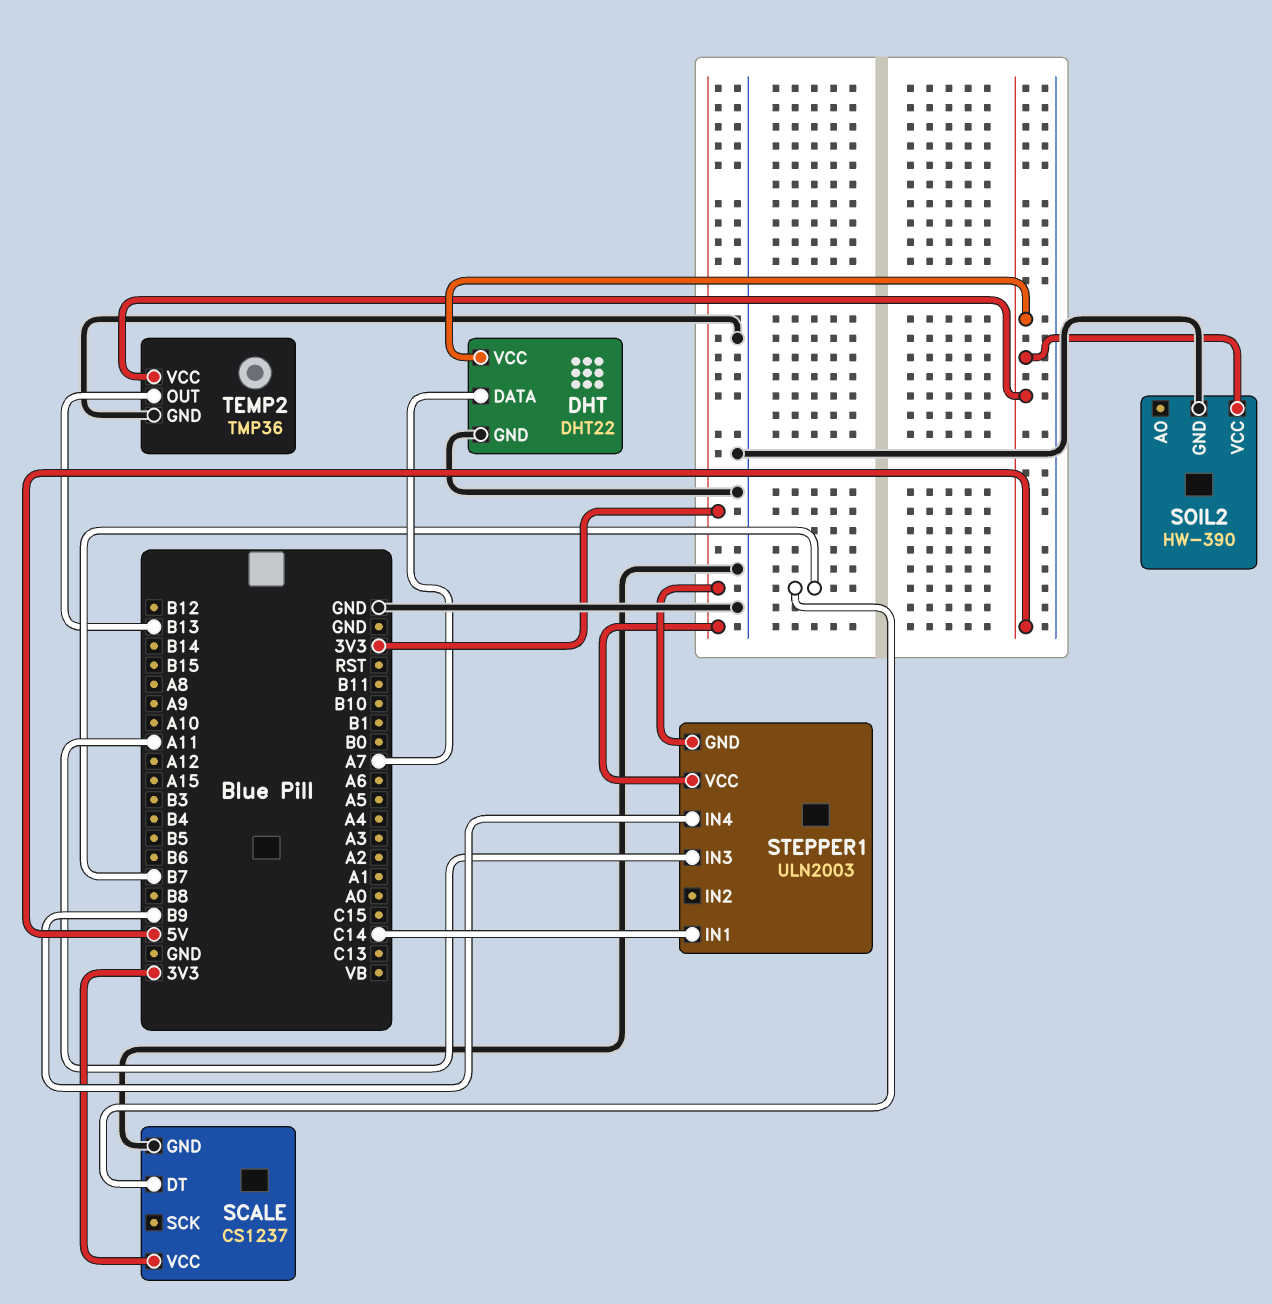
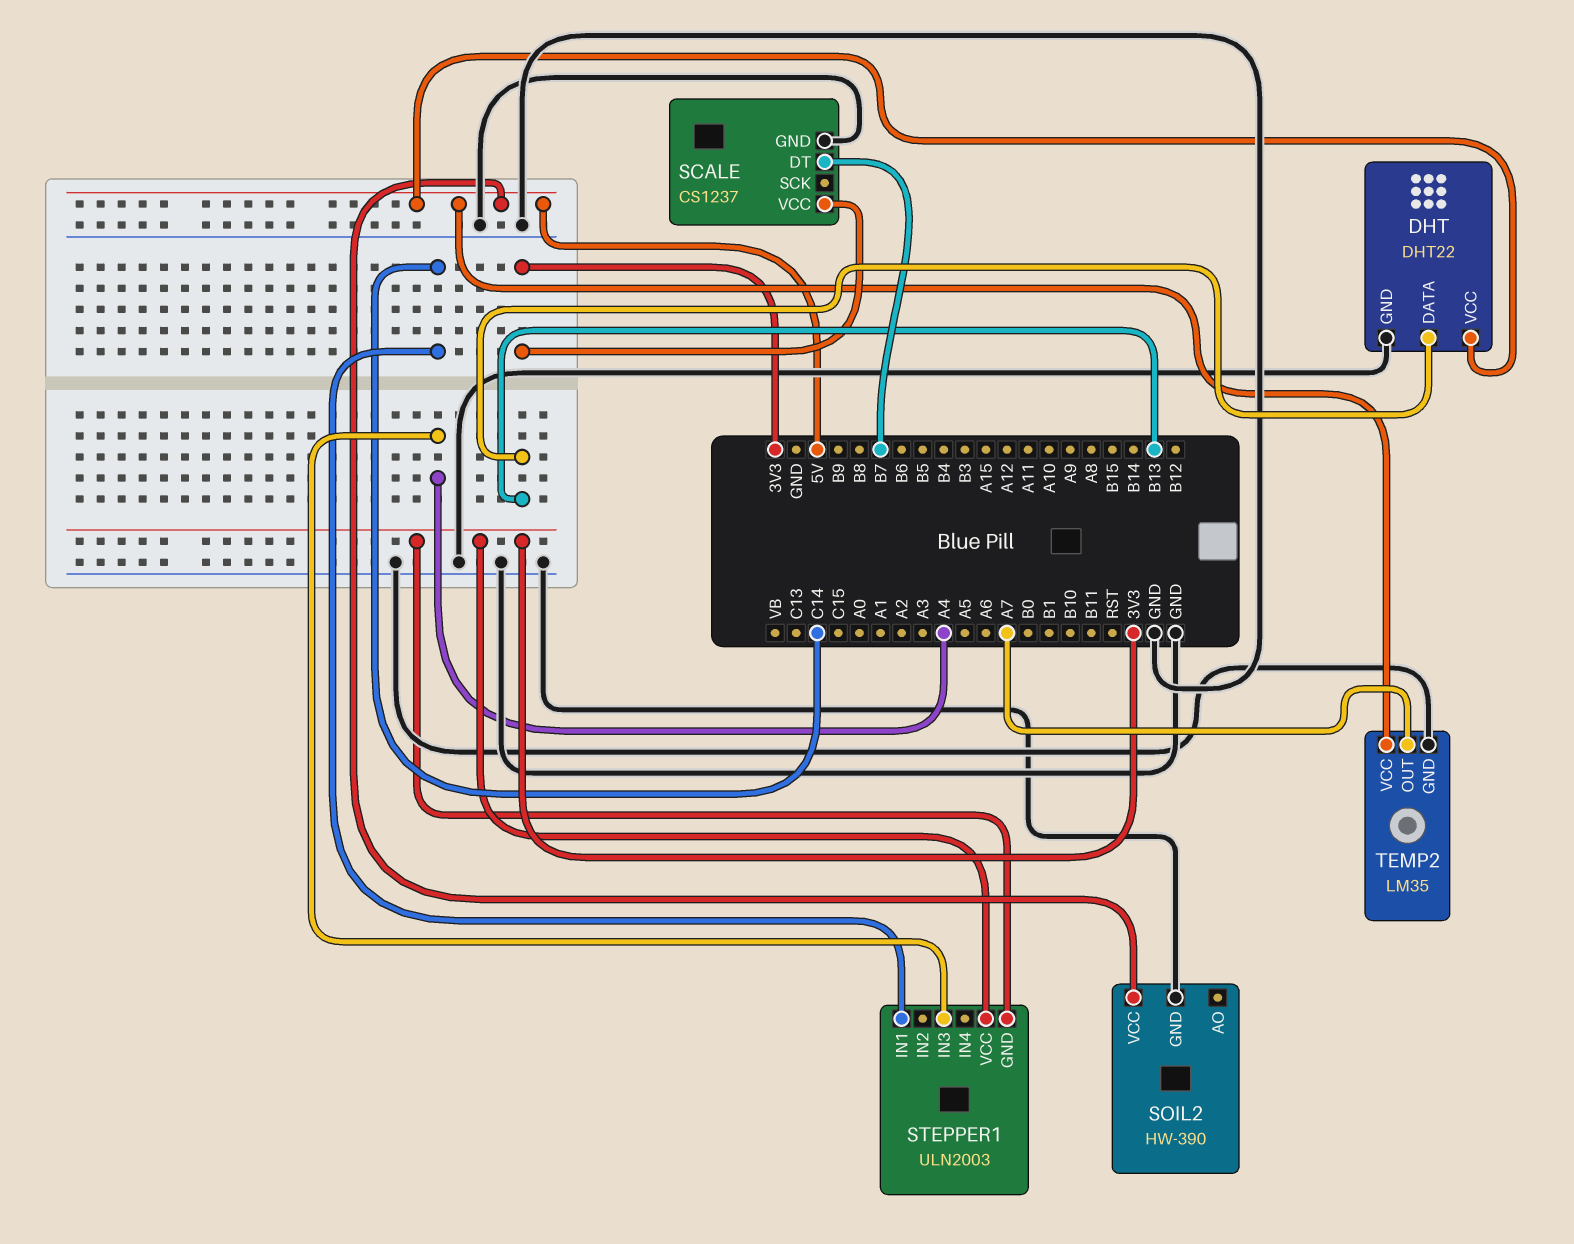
DHT pin DATA: A7 -> B13
STEPPER1 pin IN3: A11 -> A4
STEPPER1 pin IN4: B9 -> none
TEMP2: TMP36 -> LM35
TEMP2 pin OUT: B13 -> A7

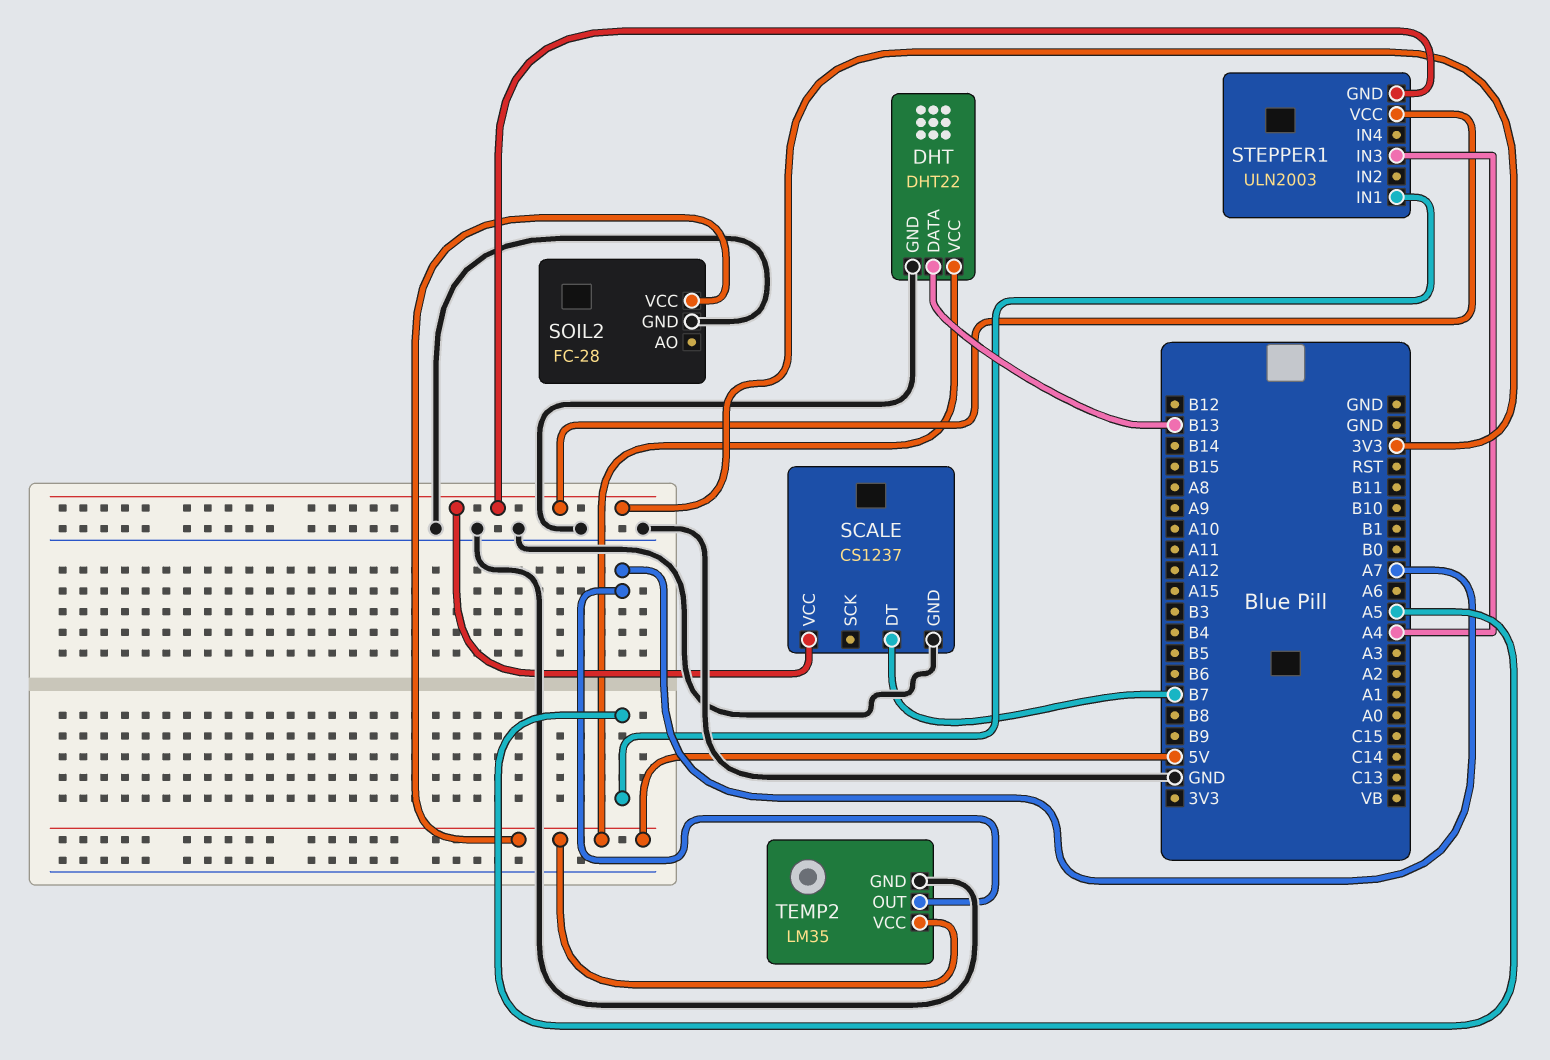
SOIL2: HW-390 -> FC-28
STEPPER1 pin IN1: C14 -> A5

